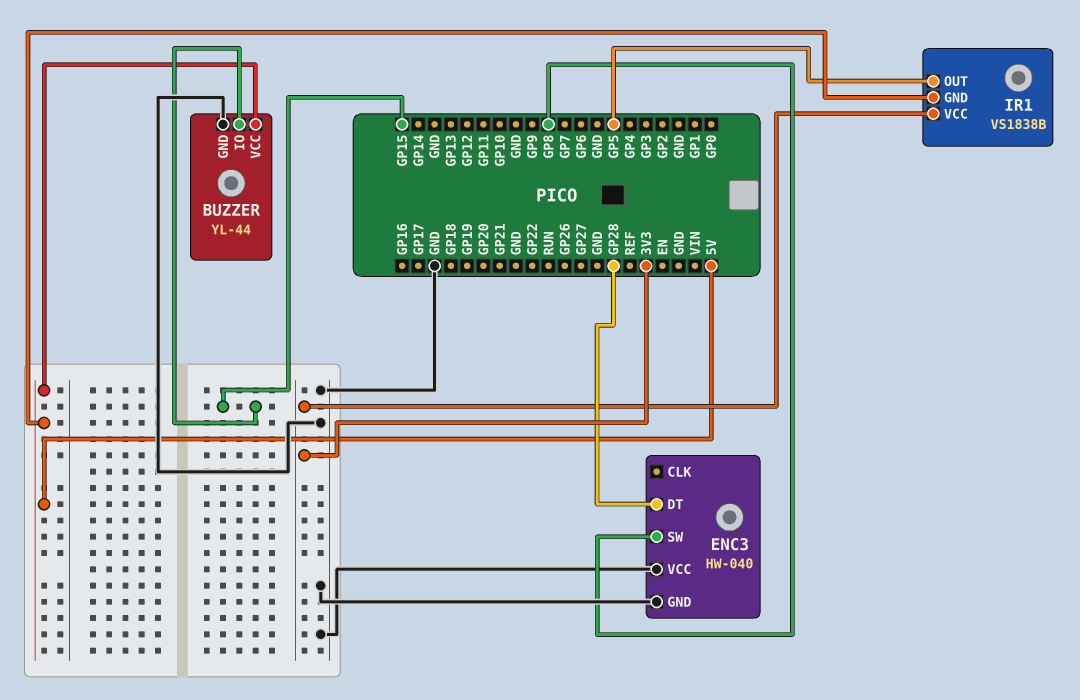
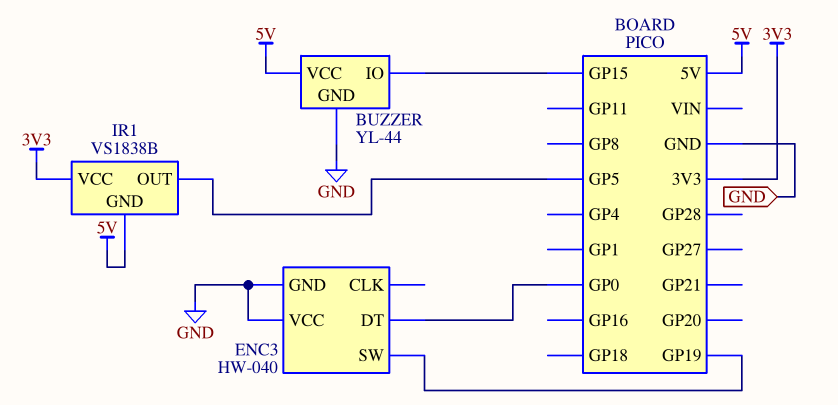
ENC3 pin DT: GP28 -> GP0
ENC3 pin SW: GP8 -> GP19

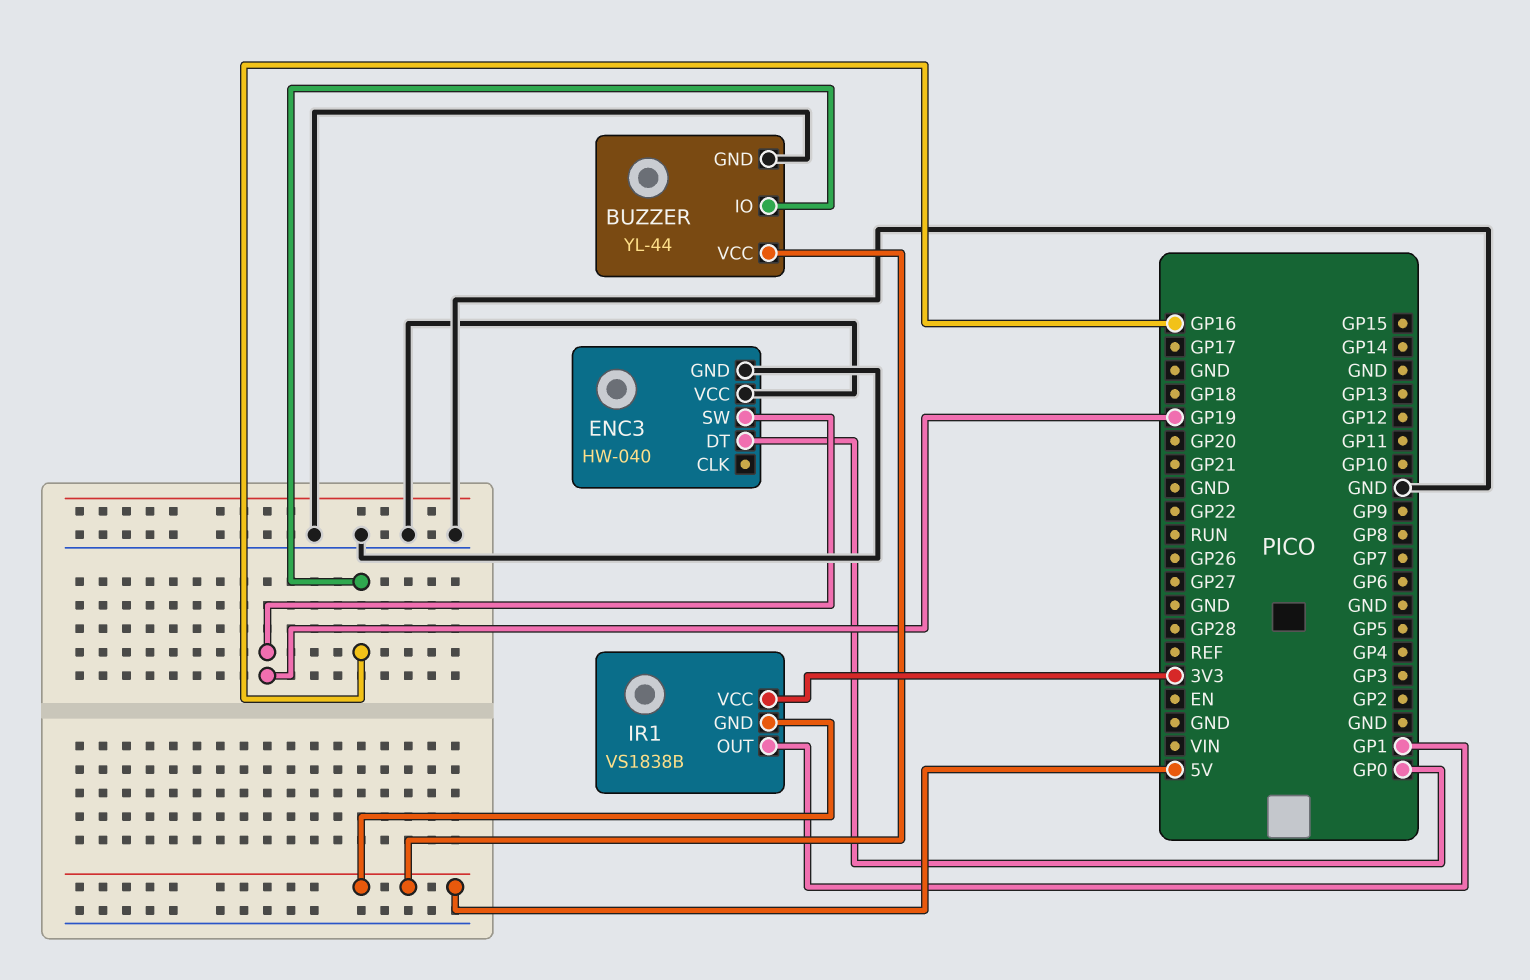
BUZZER pin IO: GP15 -> GP16
IR1 pin OUT: GP5 -> GP1

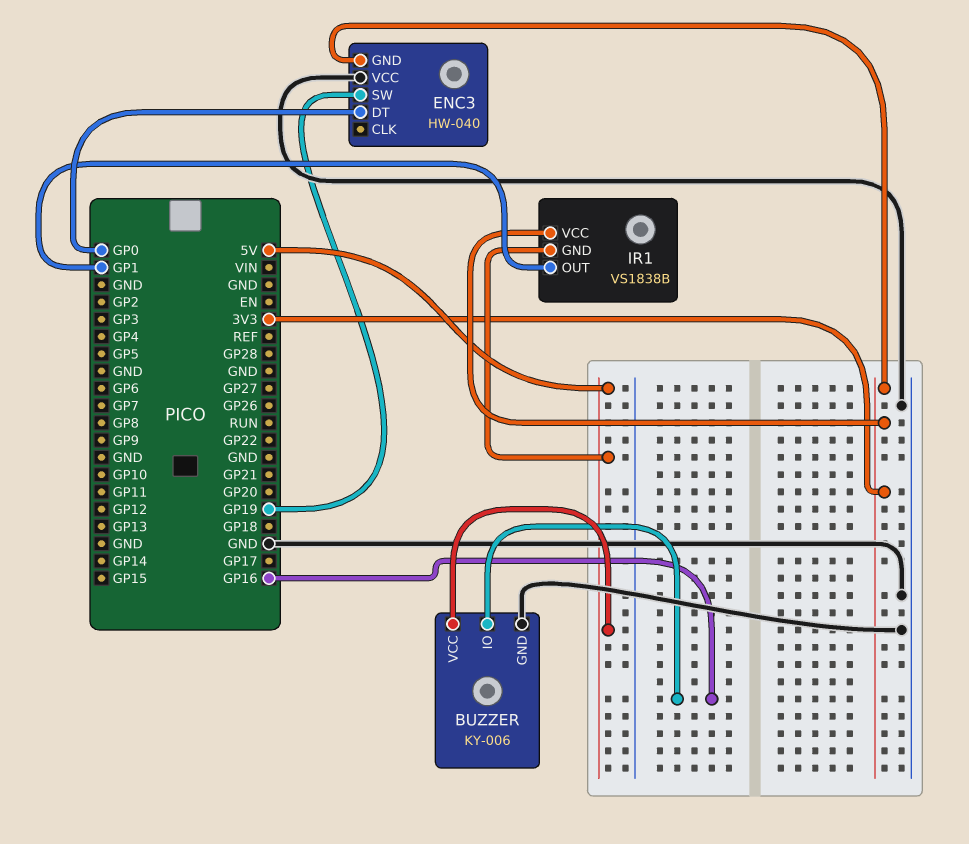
BUZZER: YL-44 -> KY-006
ENC3 pin GND: GND -> 3V3

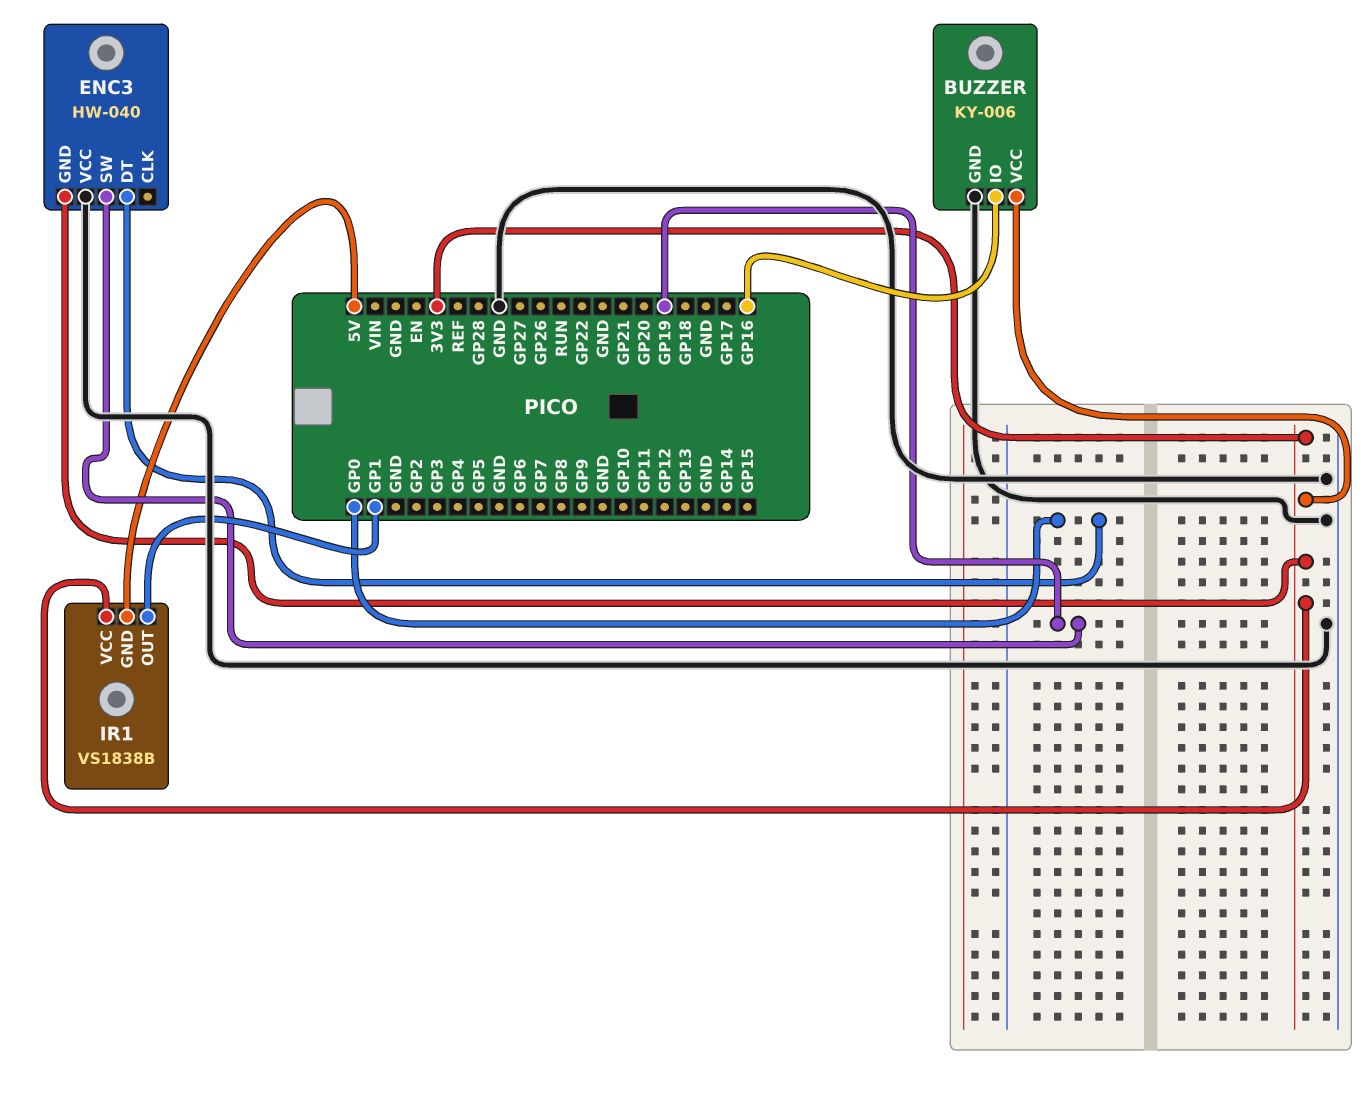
BUZZER pin VCC: 5V -> 3V3

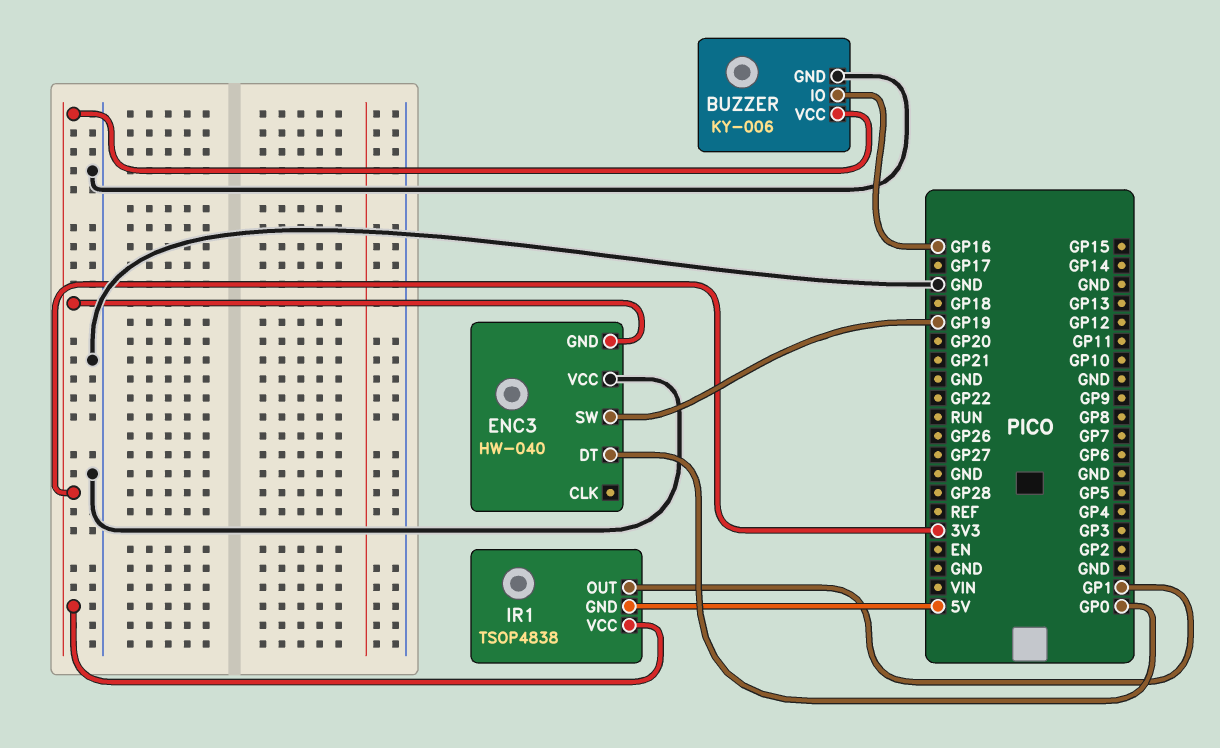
IR1: VS1838B -> TSOP4838

